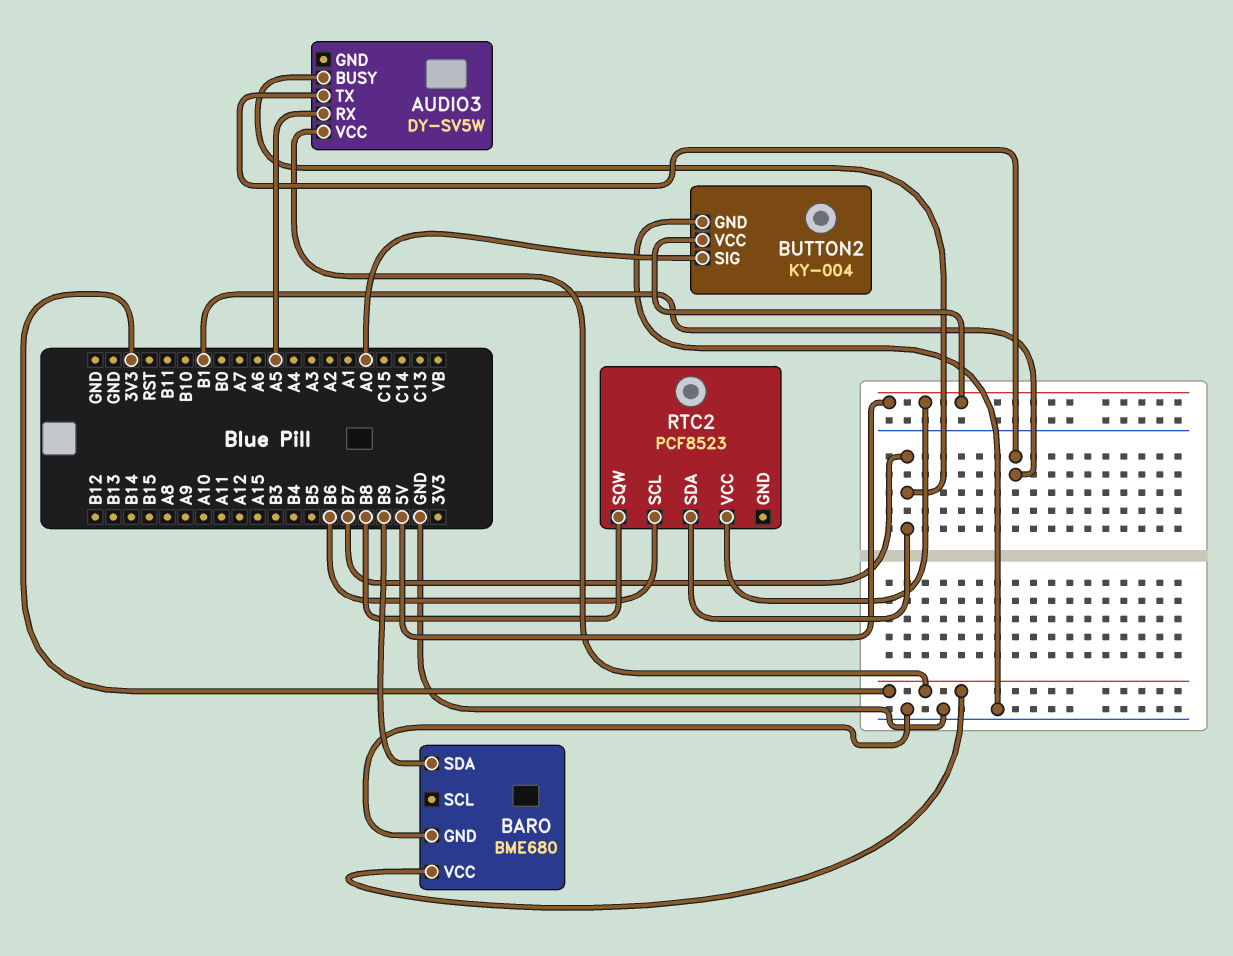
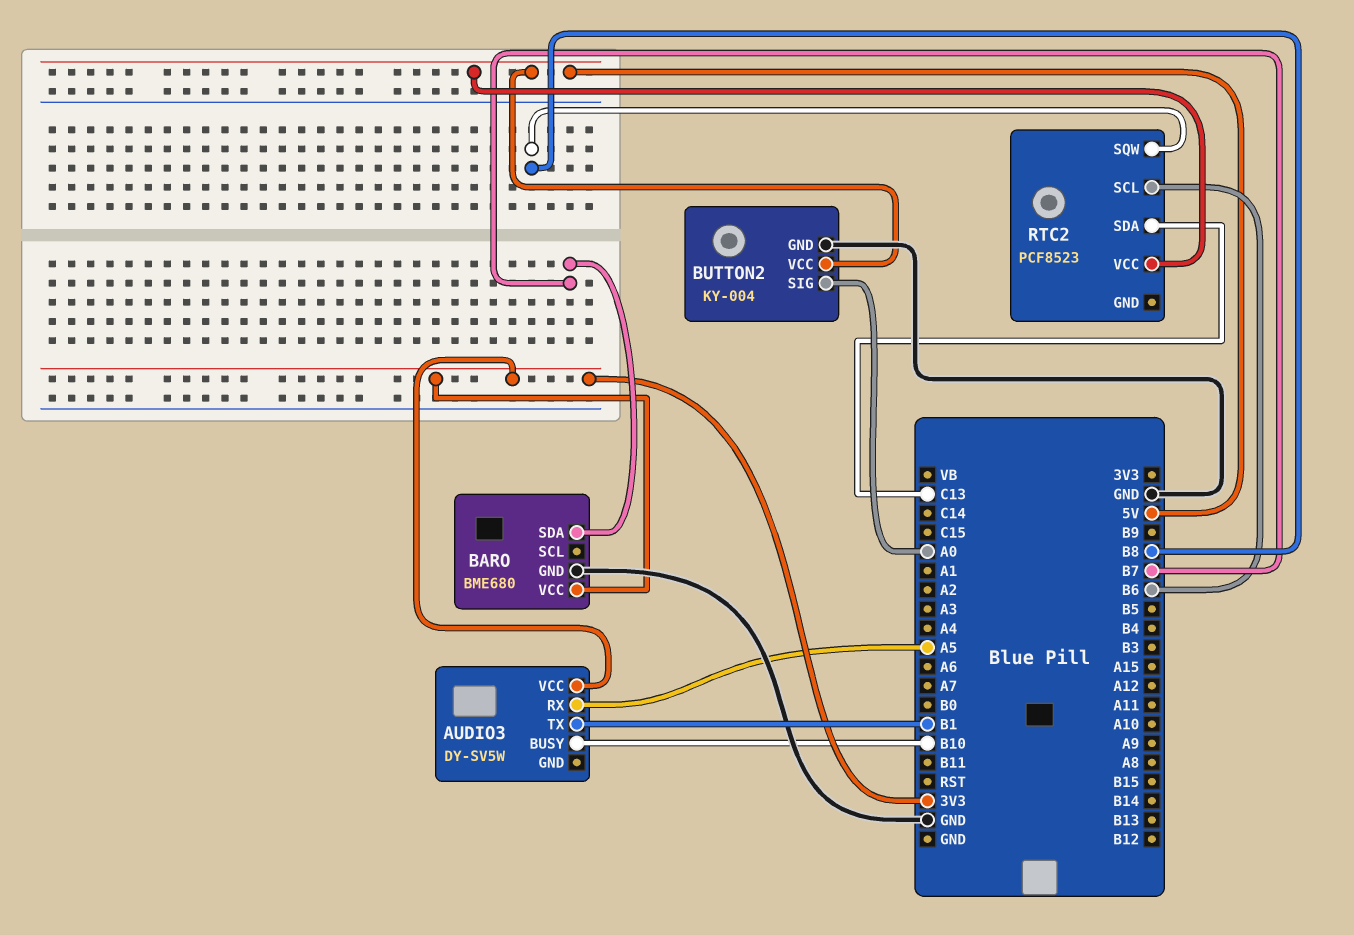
AUDIO3 pin BUSY: B7 -> B10
BARO pin SDA: B9 -> B7
RTC2 pin SDA: B7 -> C13

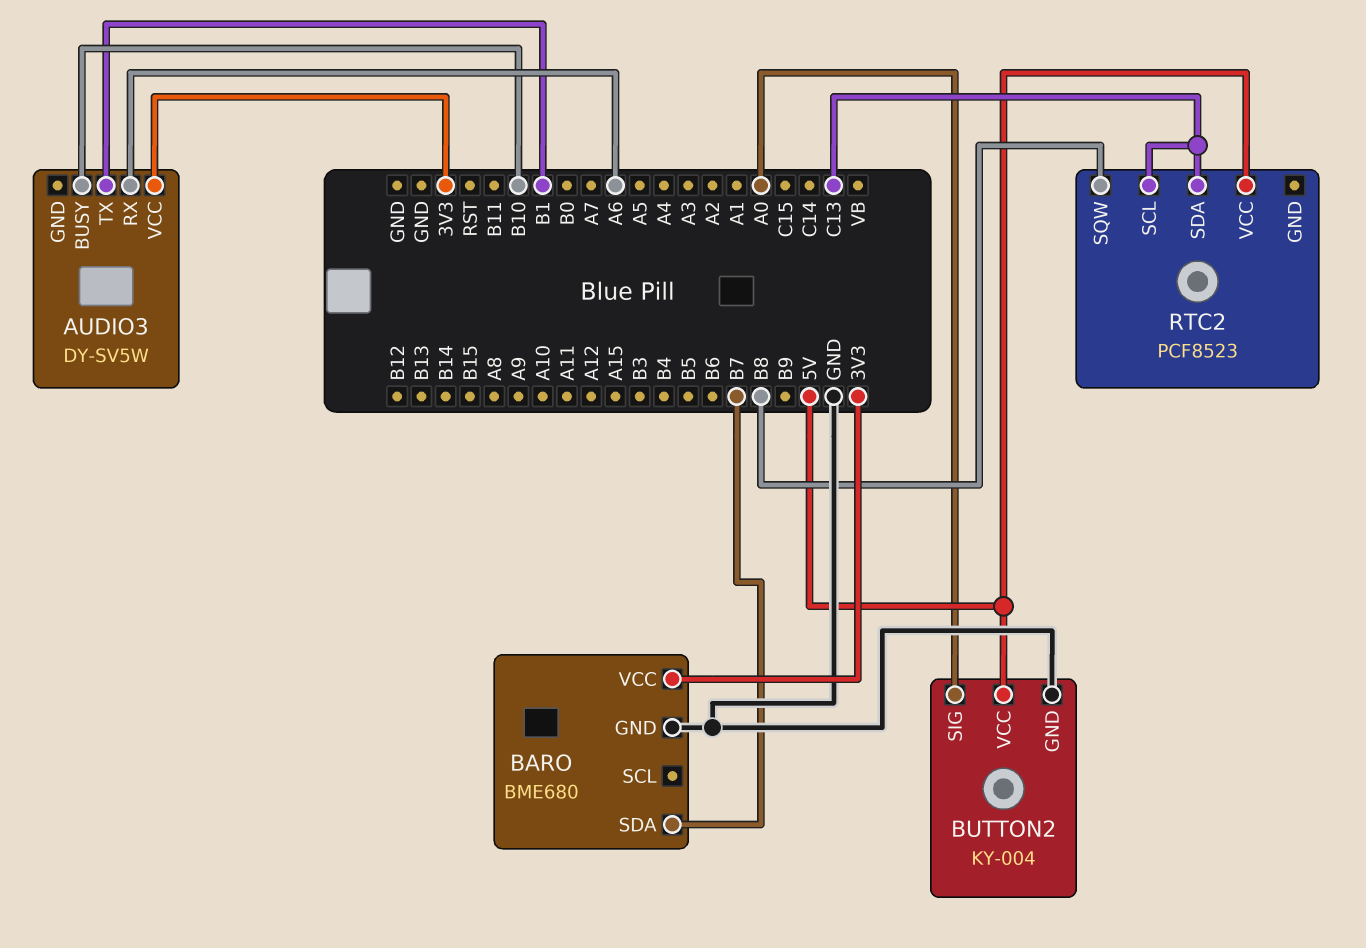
AUDIO3 pin RX: A5 -> A6
RTC2 pin SCL: B6 -> C13

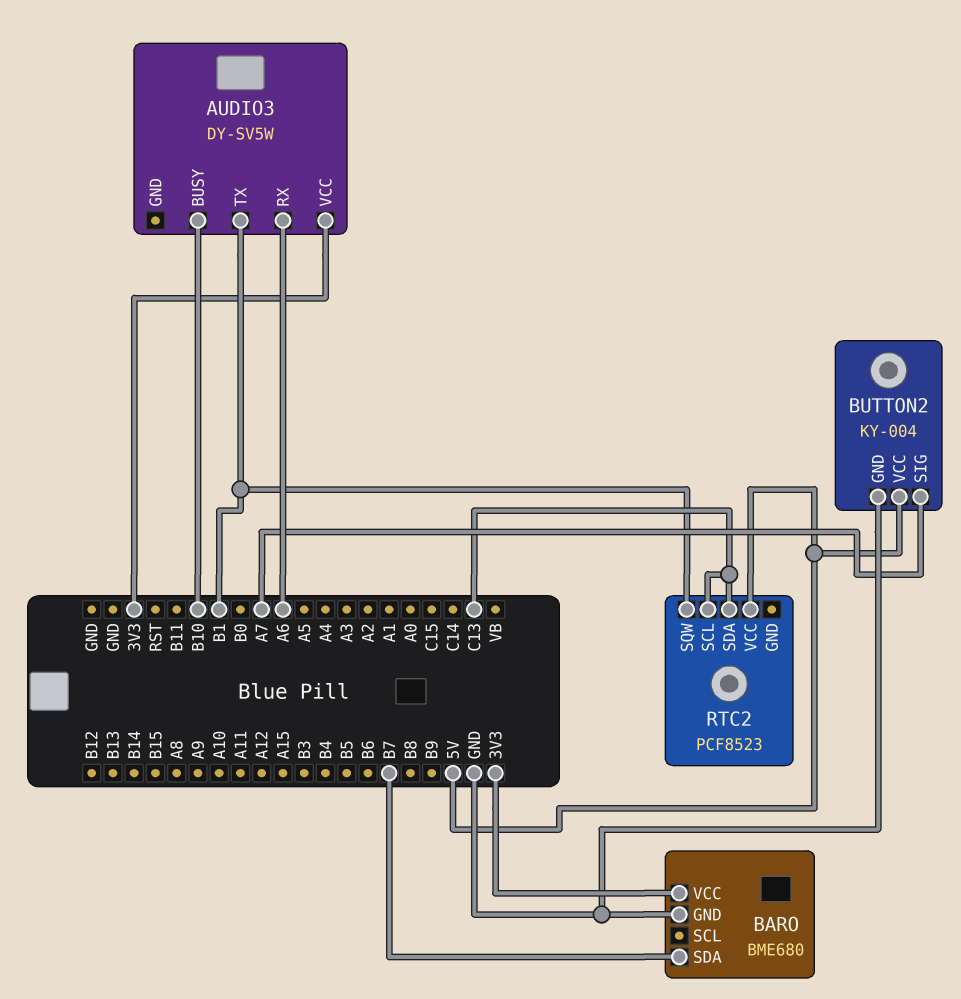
BUTTON2 pin SIG: A0 -> A7
RTC2 pin SQW: B8 -> B1

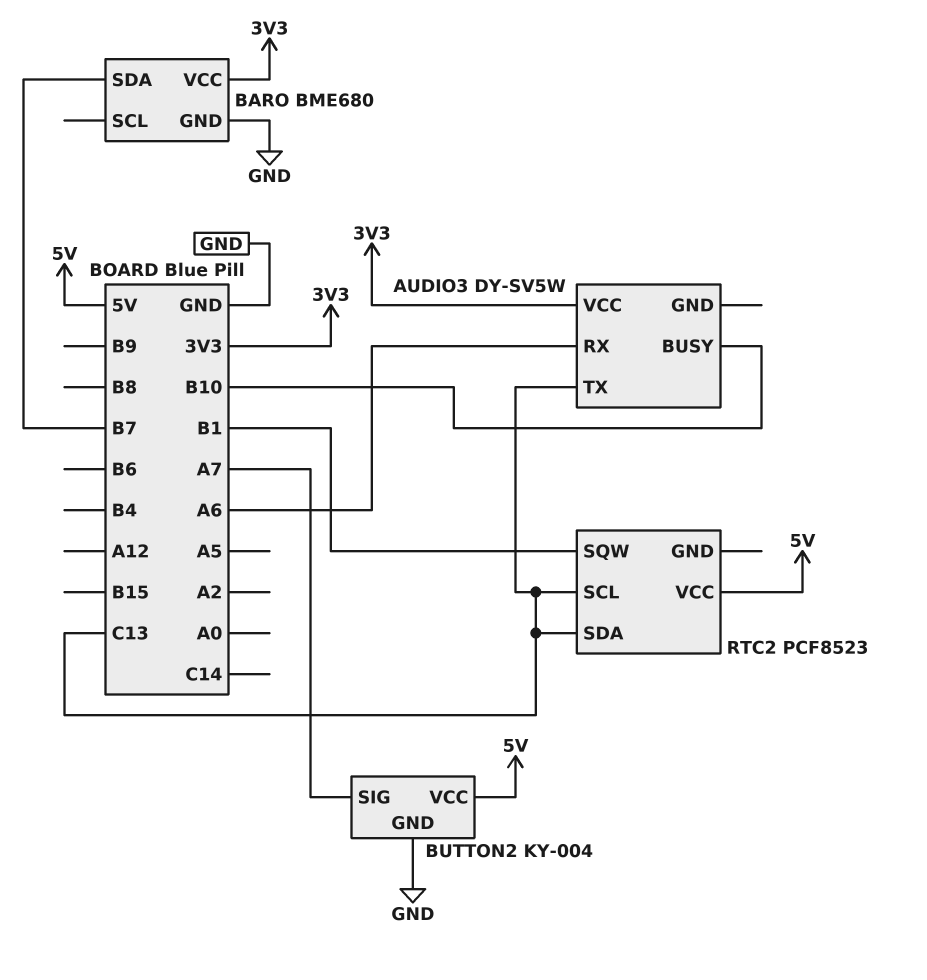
AUDIO3 pin TX: B1 -> C13

